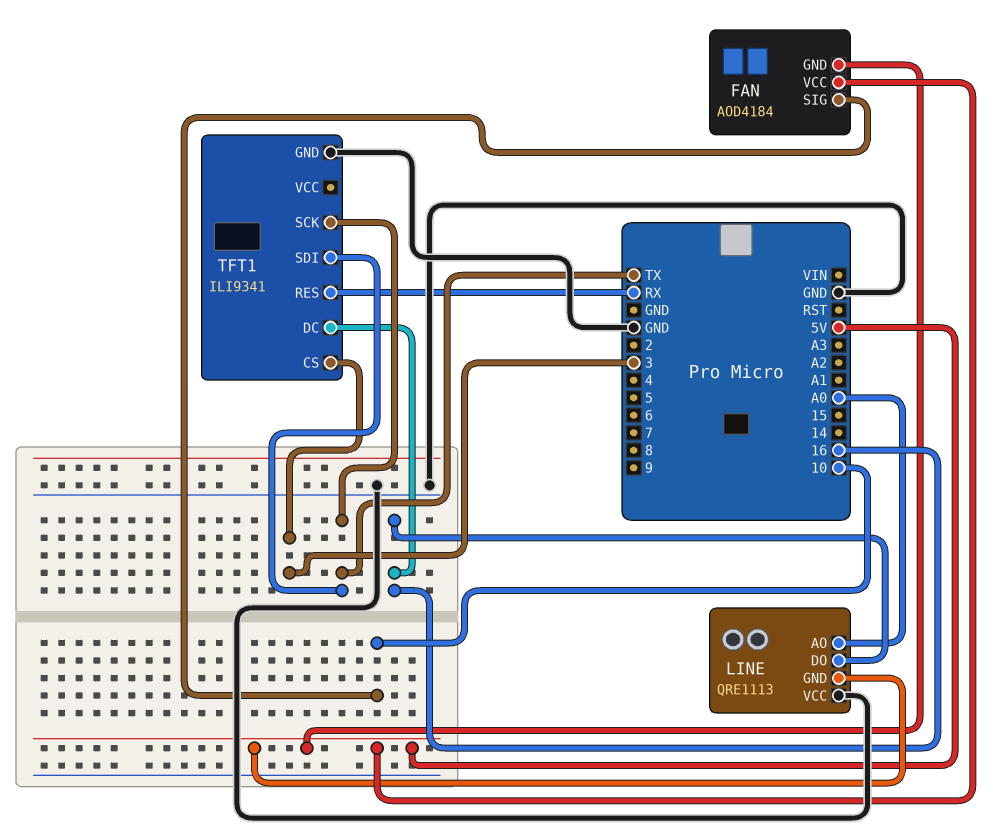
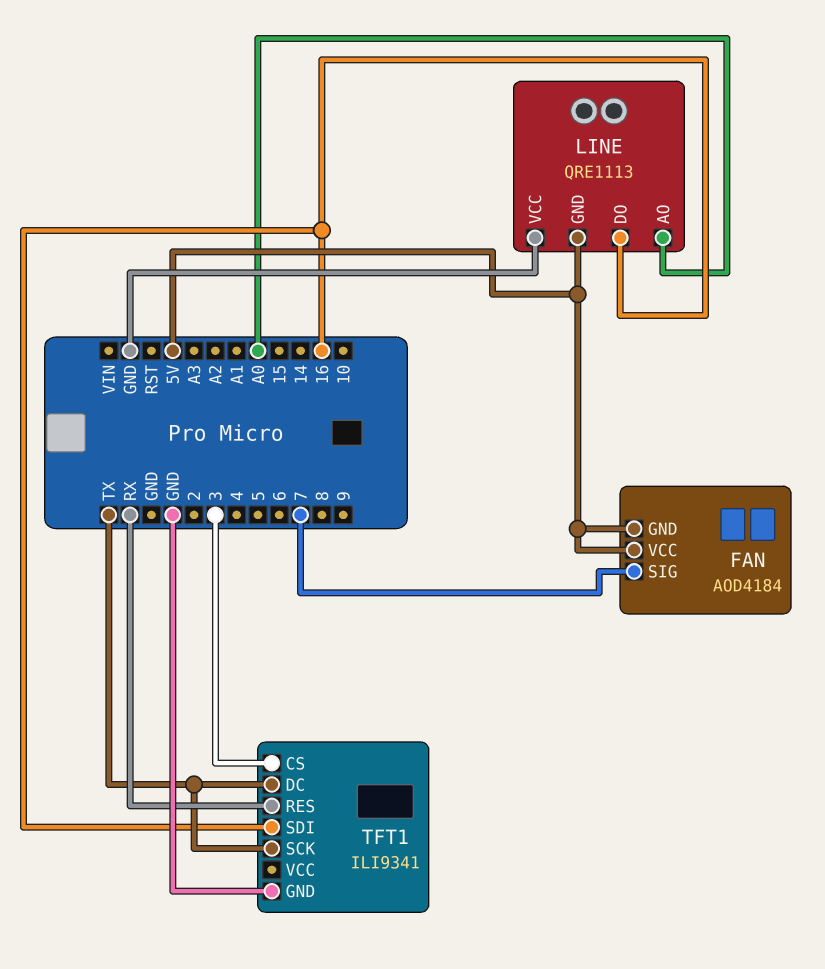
FAN pin SIG: 10 -> 7
TFT1 pin DC: 16 -> TX
TFT1 pin SDI: TX -> 16

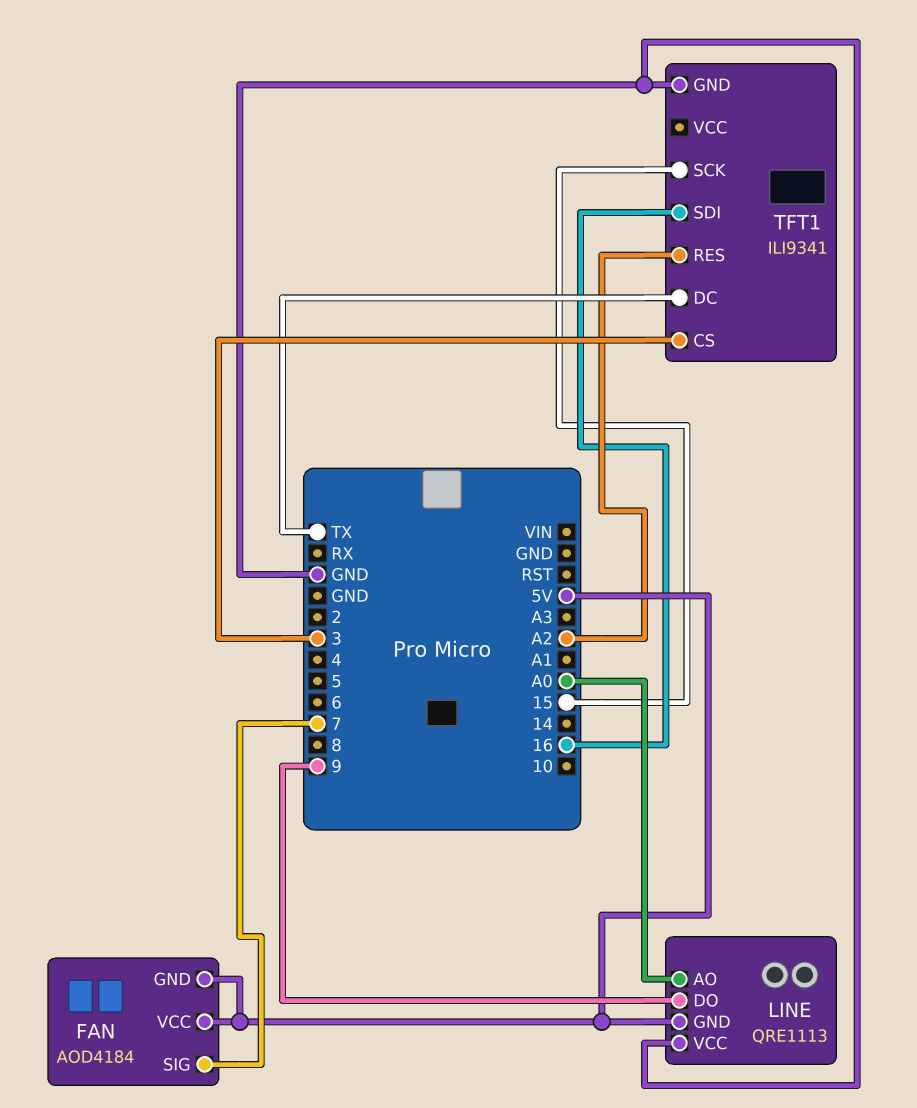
LINE pin DO: 16 -> 9
TFT1 pin RES: RX -> A2
TFT1 pin SCK: TX -> 15

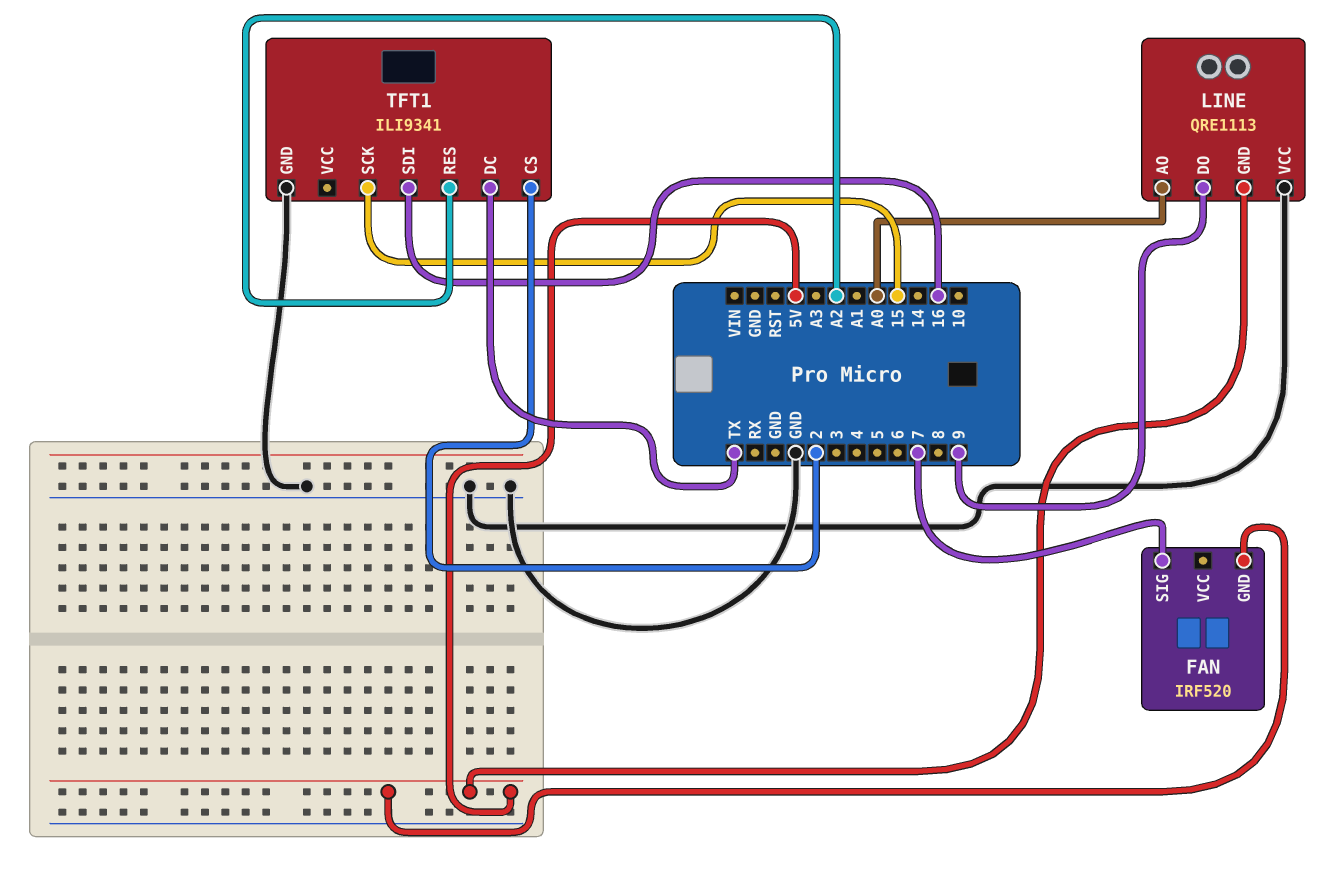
FAN: AOD4184 -> IRF520
FAN pin VCC: 5V -> none
TFT1 pin CS: 3 -> 2

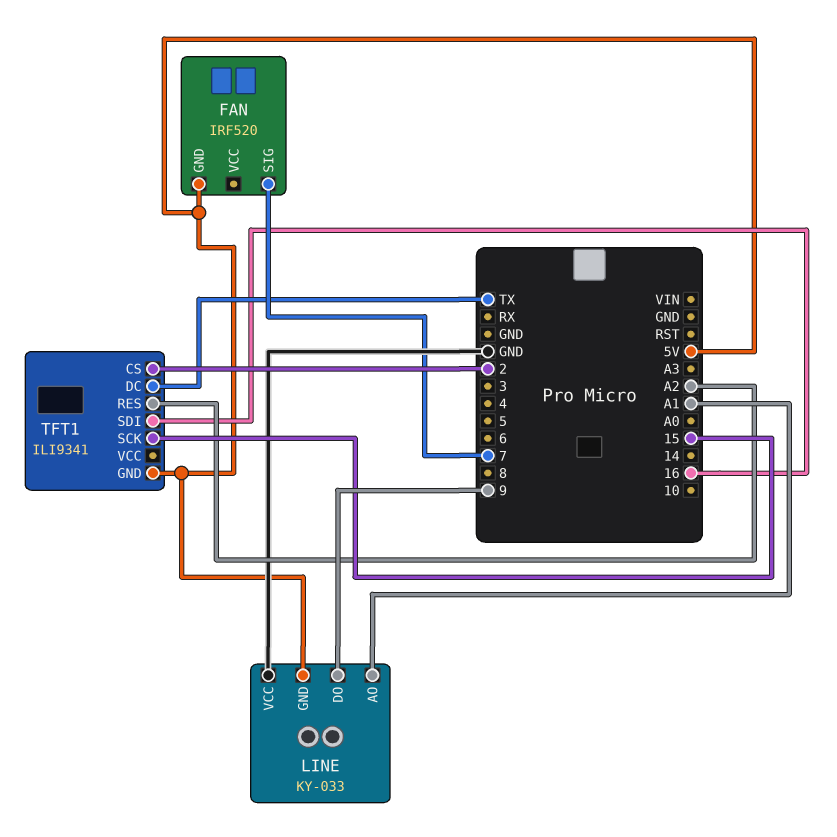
LINE: QRE1113 -> KY-033
LINE pin AO: A0 -> A1
TFT1 pin GND: GND -> 5V

